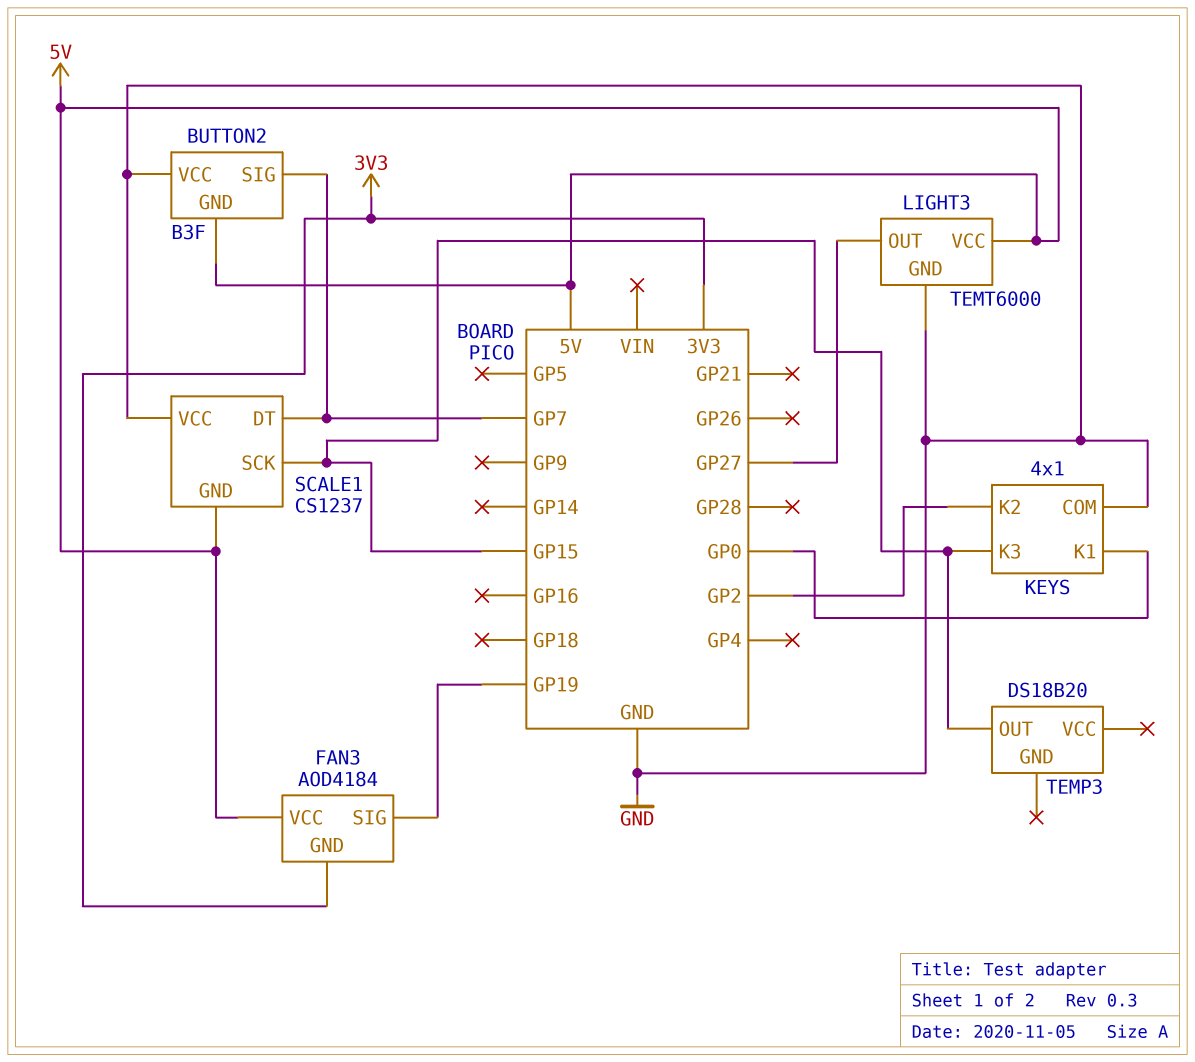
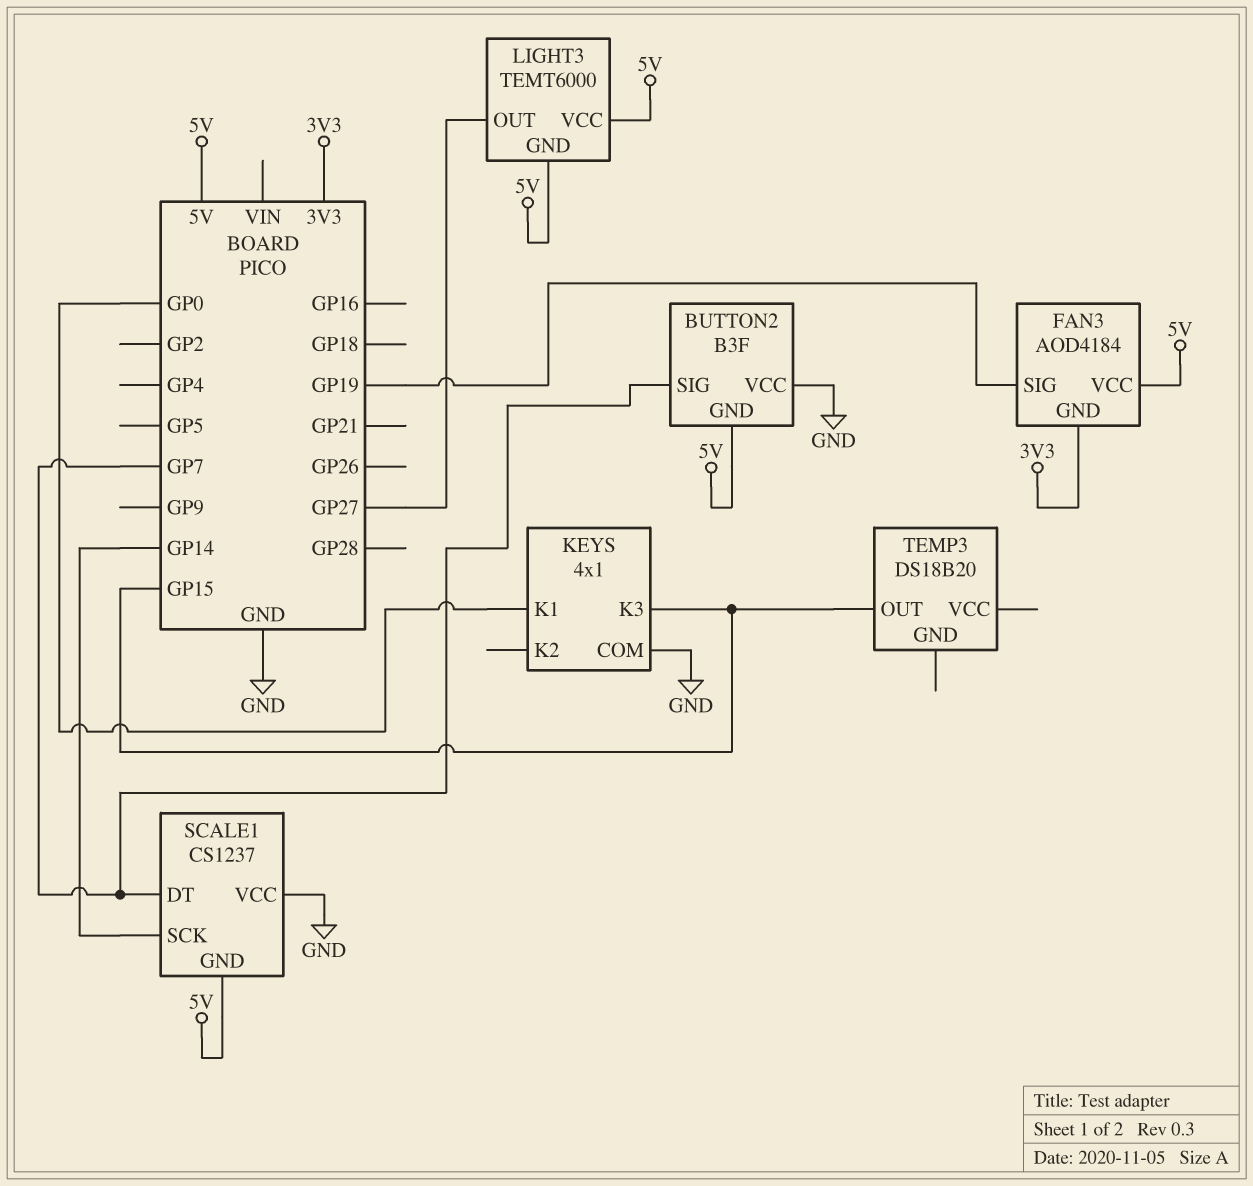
KEYS pin K2: GP2 -> none
LIGHT3 pin GND: GND -> 5V
SCALE1 pin SCK: GP15 -> GP14

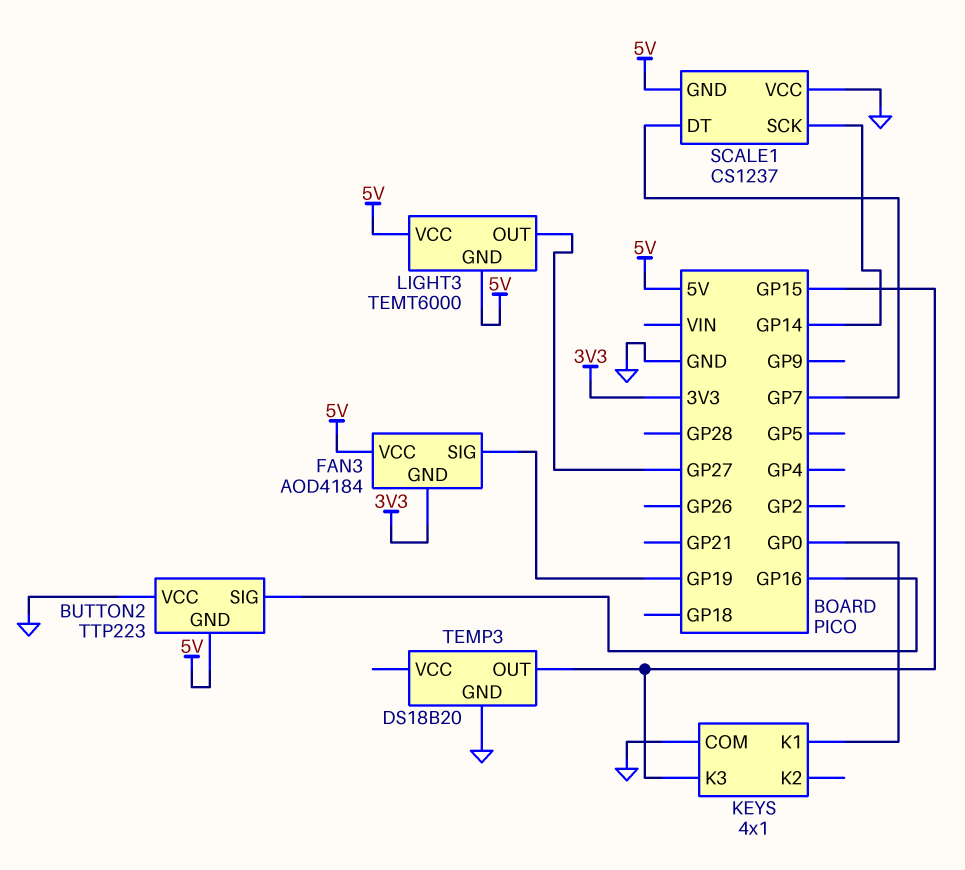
BUTTON2: B3F -> TTP223
BUTTON2 pin SIG: GP7 -> GP16
TEMP3 pin GND: none -> GND

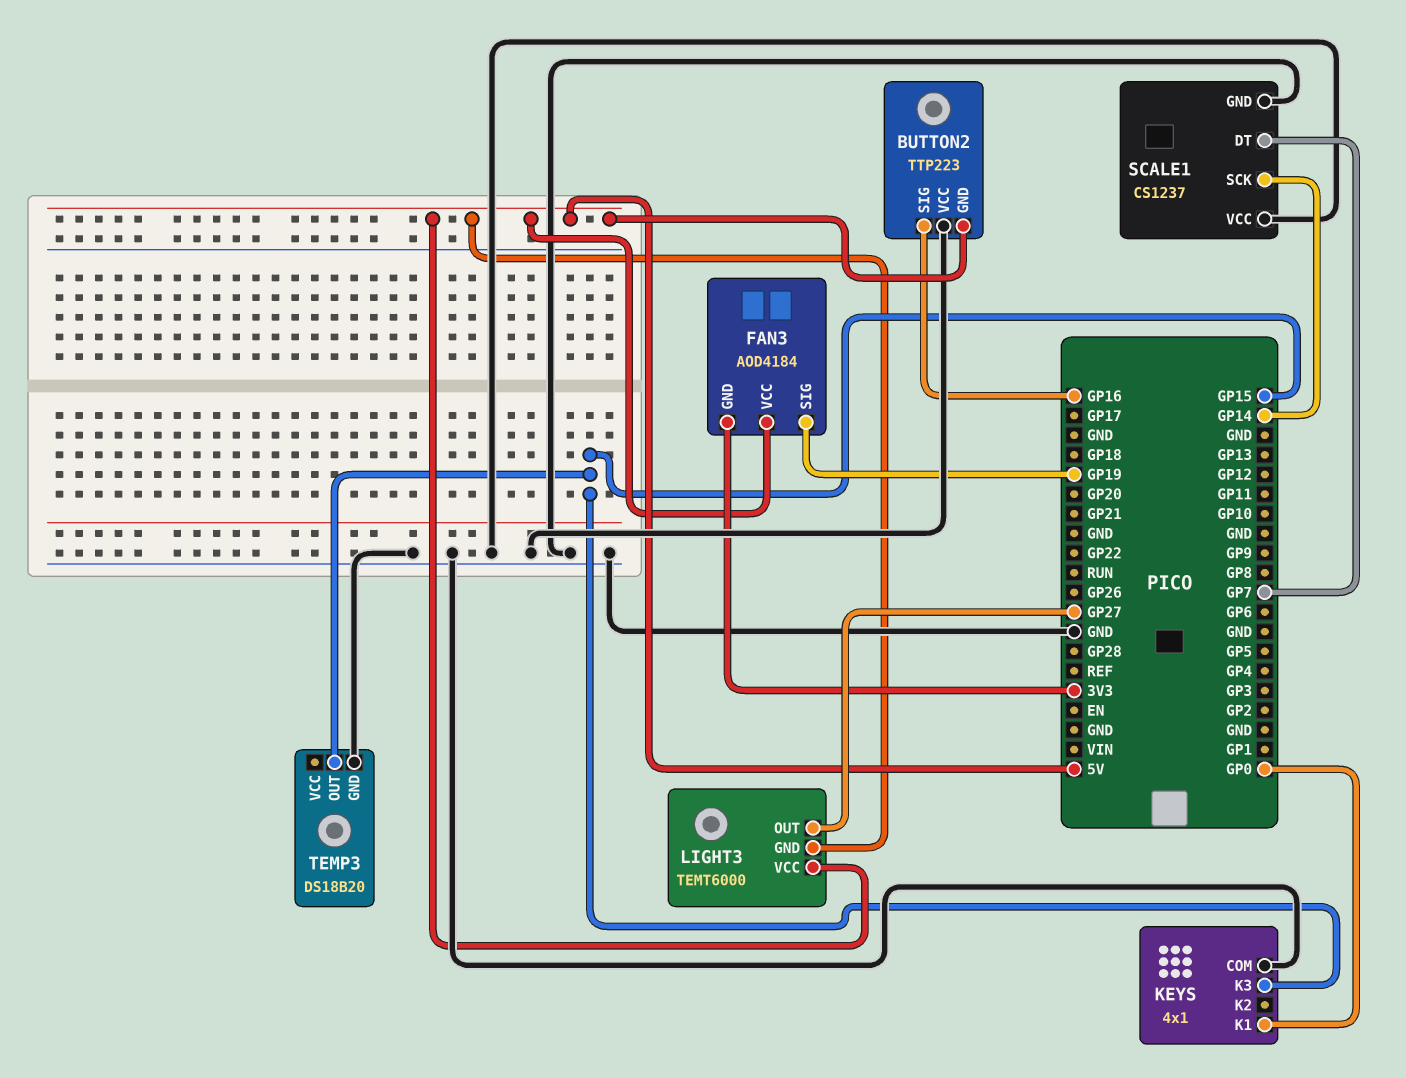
SCALE1 pin GND: 5V -> GND

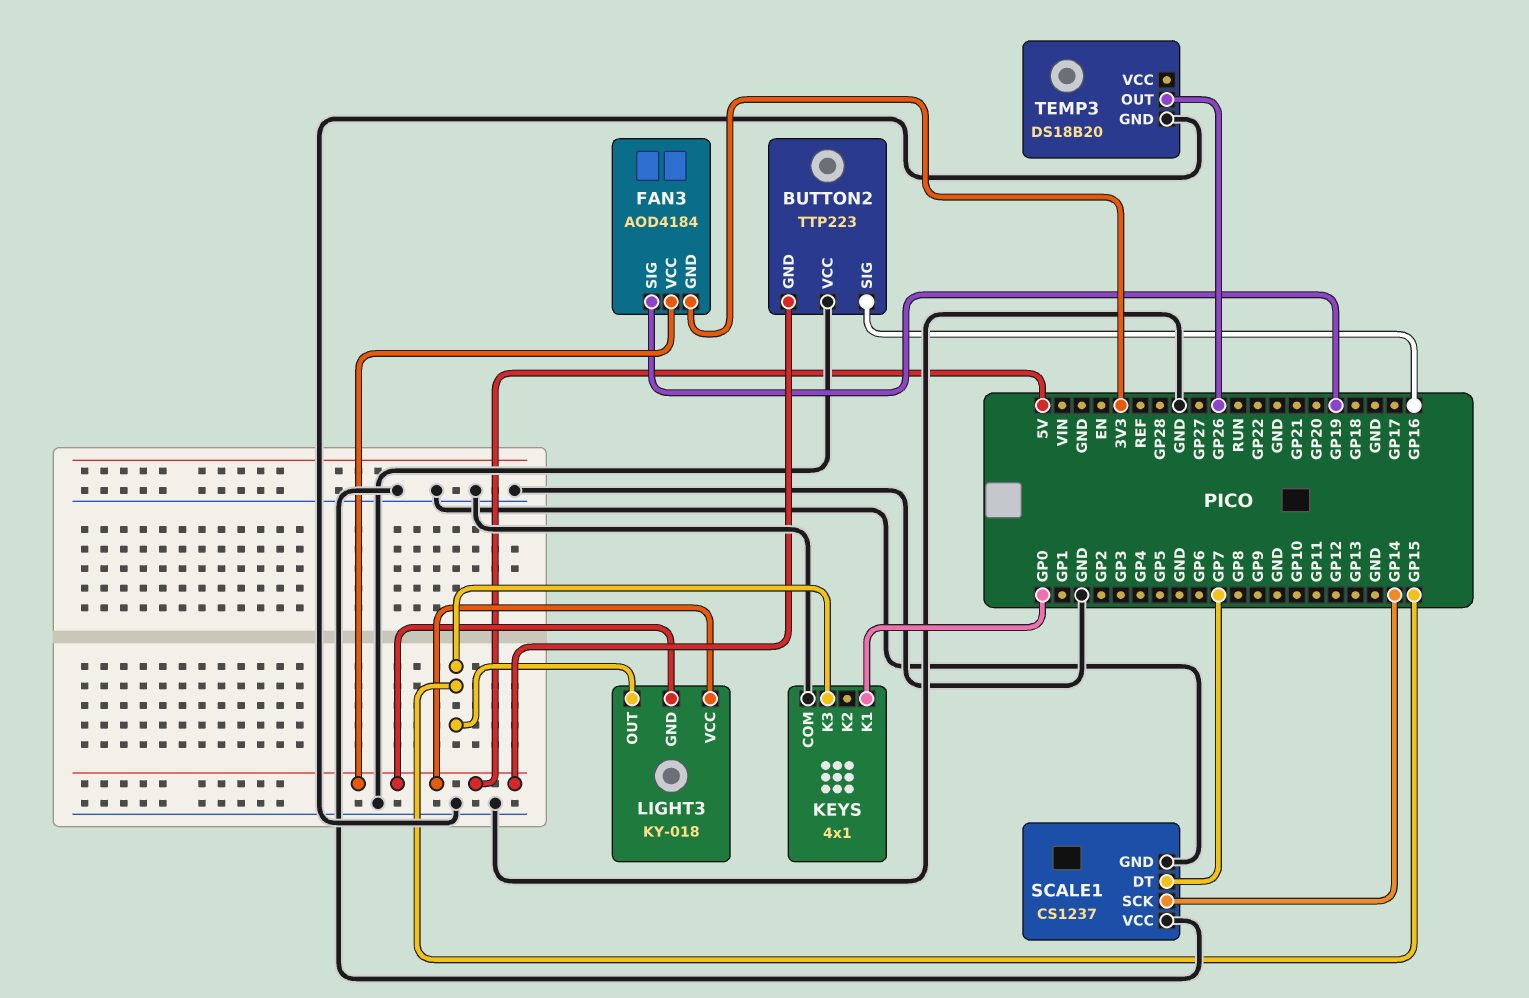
LIGHT3: TEMT6000 -> KY-018
LIGHT3 pin OUT: GP27 -> GP15
TEMP3 pin OUT: GP15 -> GP26

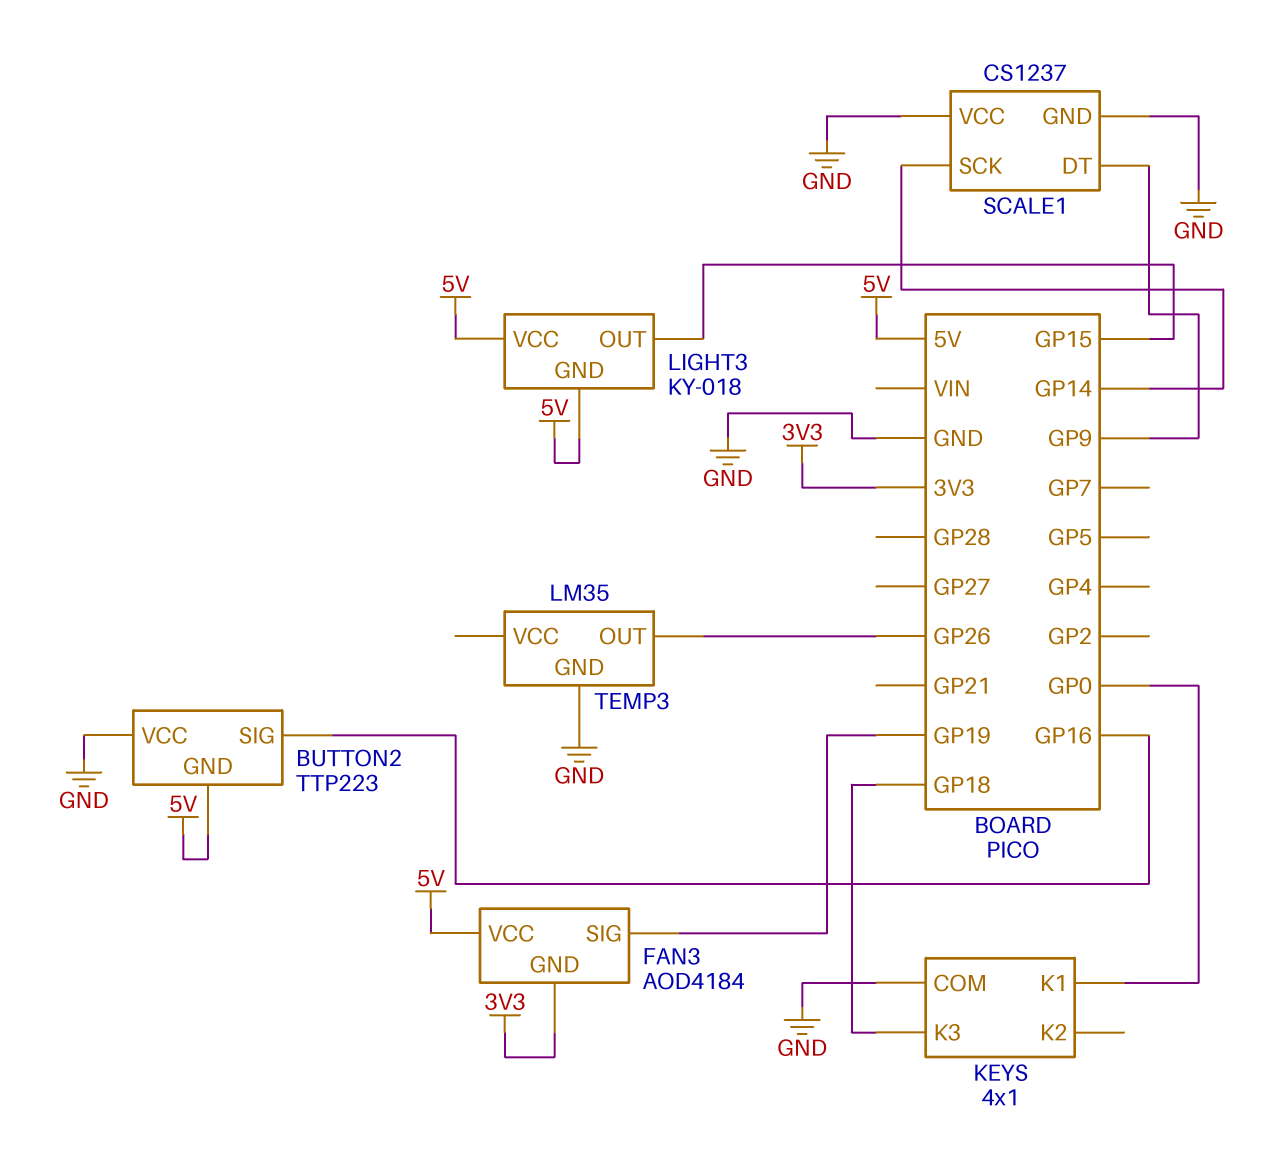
KEYS pin K3: GP15 -> GP18
SCALE1 pin DT: GP7 -> GP9
TEMP3: DS18B20 -> LM35

